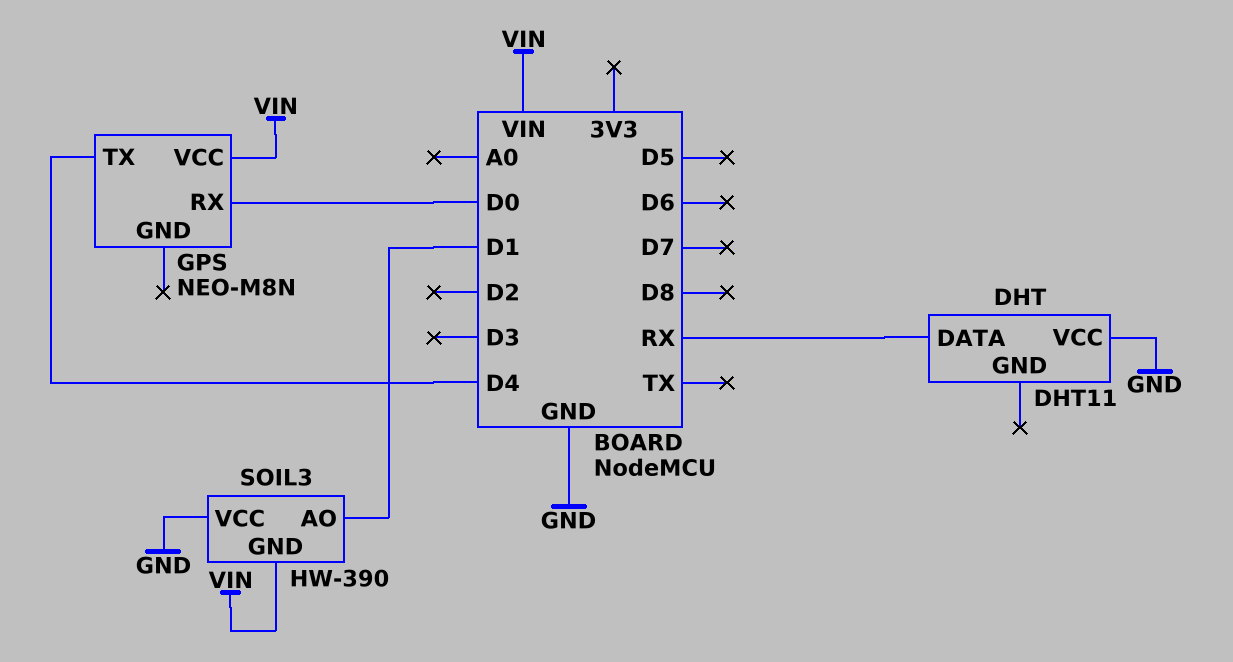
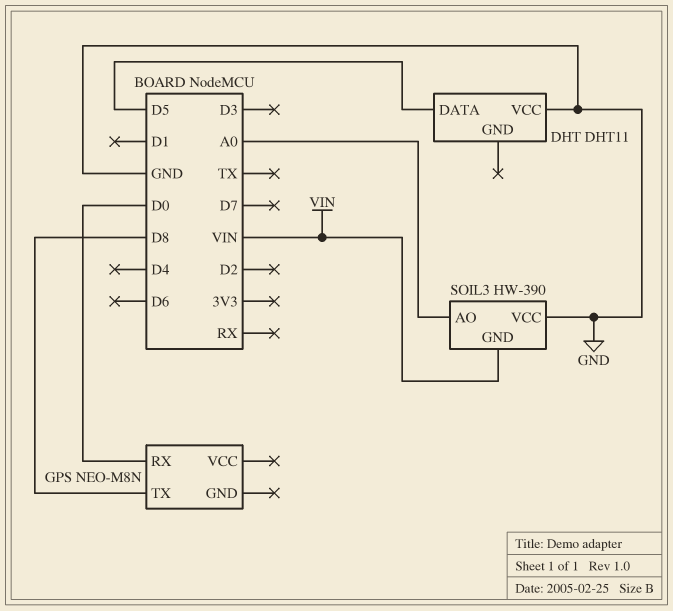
DHT pin DATA: RX -> D5
GPS pin TX: D4 -> D8
GPS pin VCC: VIN -> none
SOIL3 pin AO: D1 -> A0

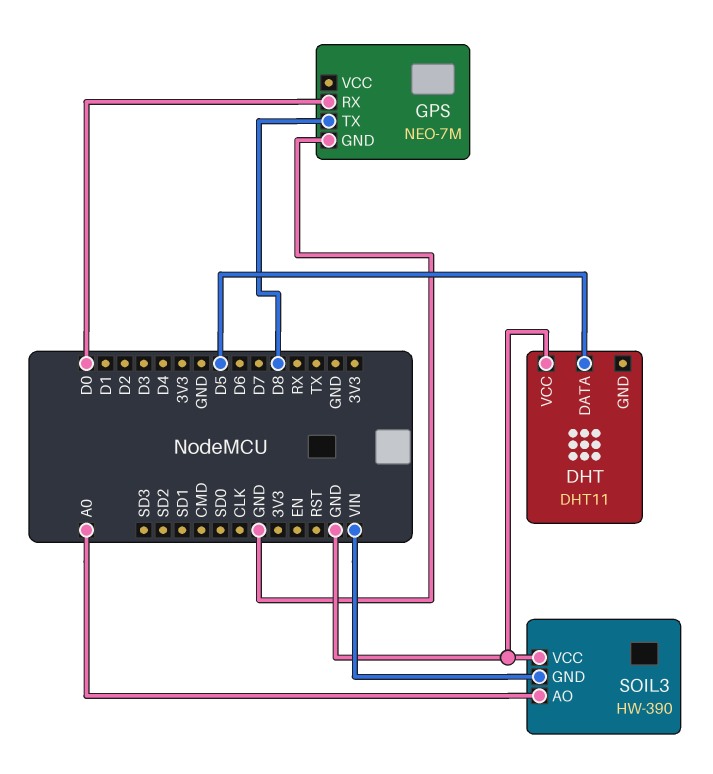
GPS: NEO-M8N -> NEO-7M
GPS pin GND: none -> GND

